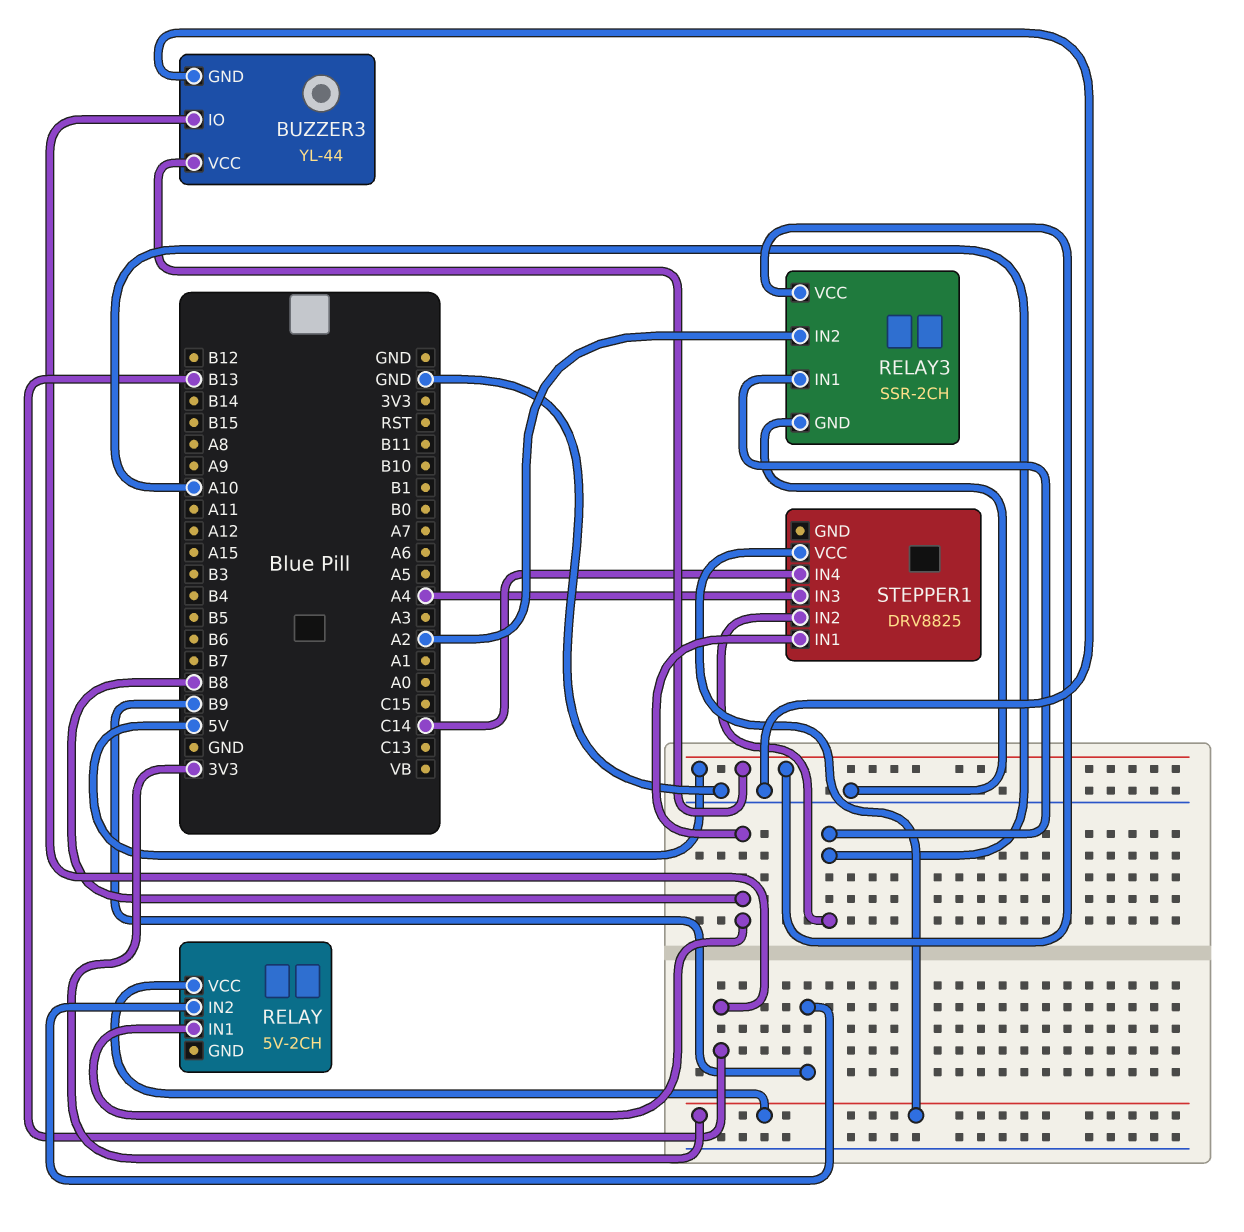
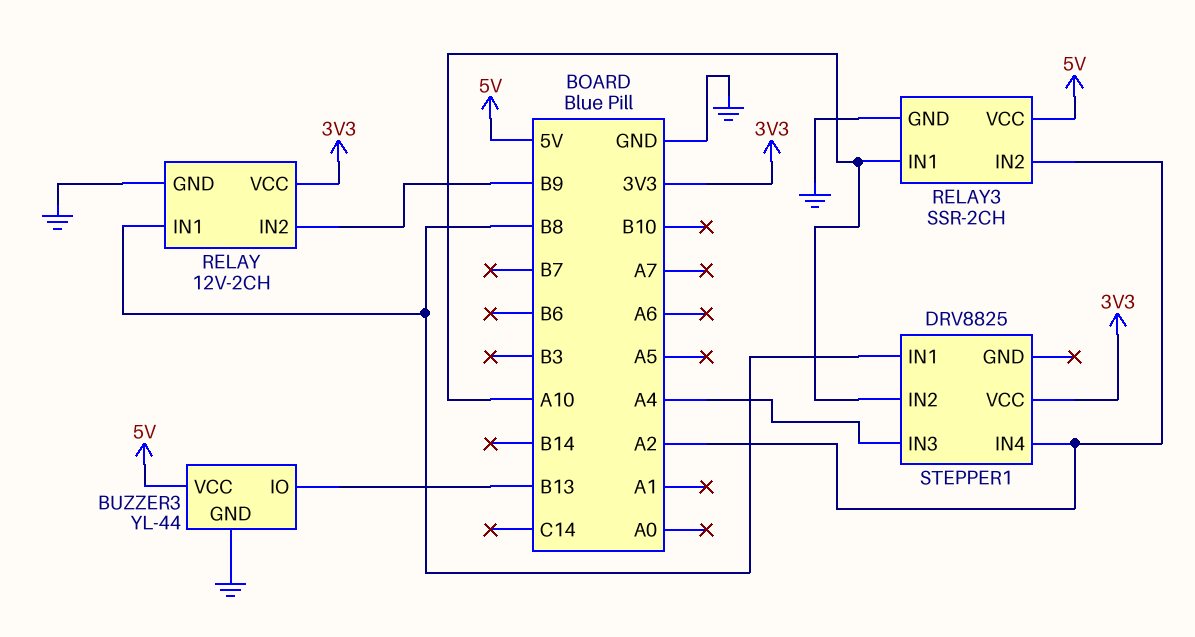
RELAY: 5V-2CH -> 12V-2CH
RELAY pin GND: none -> GND
STEPPER1 pin IN4: C14 -> A2

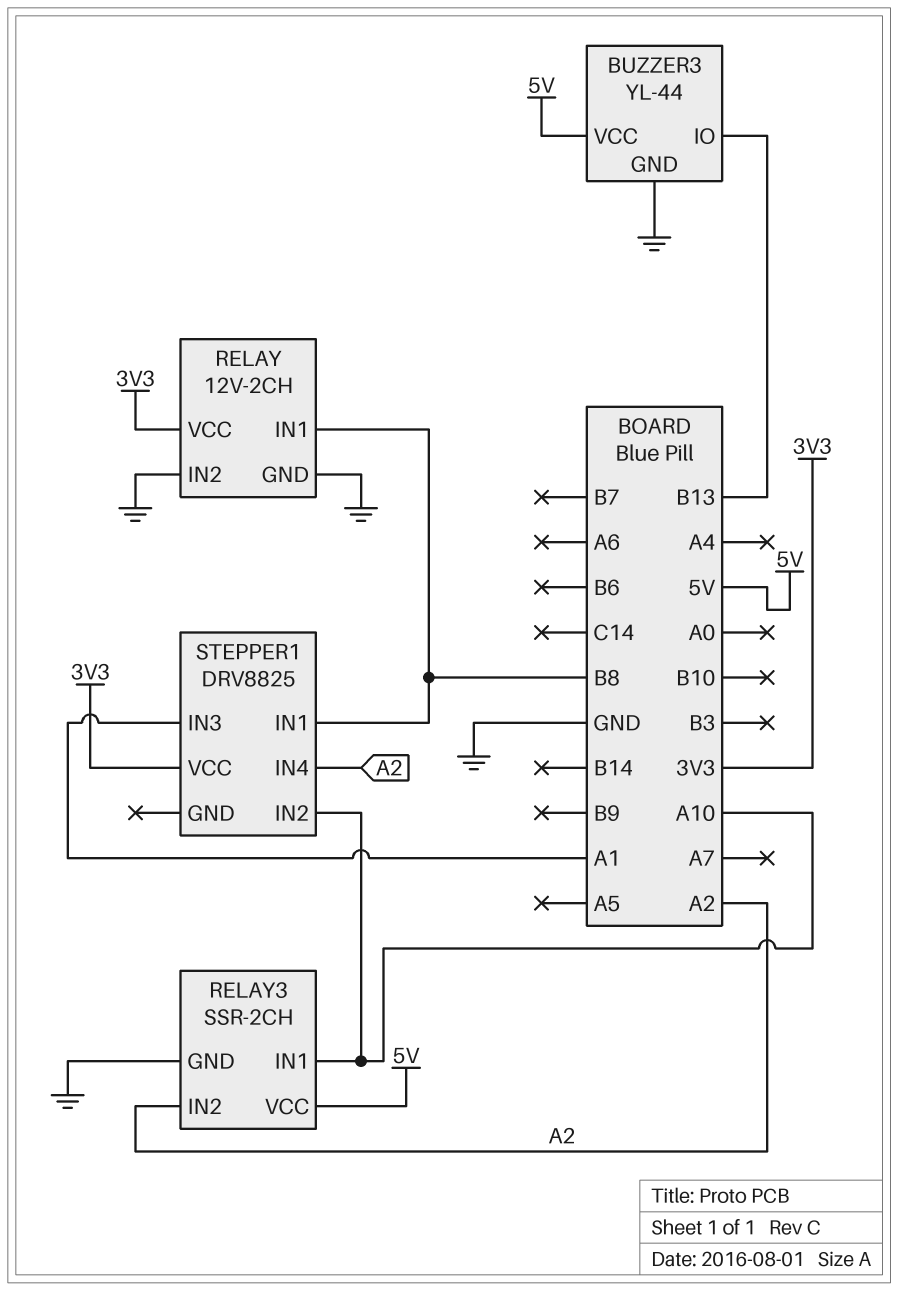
RELAY pin IN2: B9 -> GND
STEPPER1 pin IN3: A4 -> A1

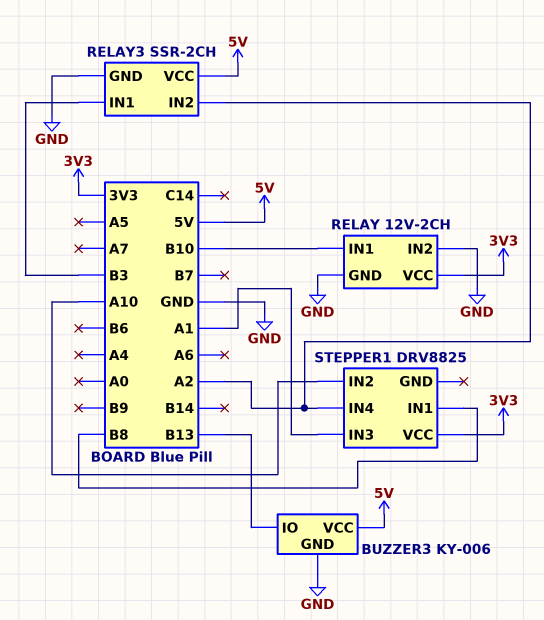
BUZZER3: YL-44 -> KY-006
RELAY pin IN1: B8 -> B10
RELAY3 pin IN1: A10 -> B3

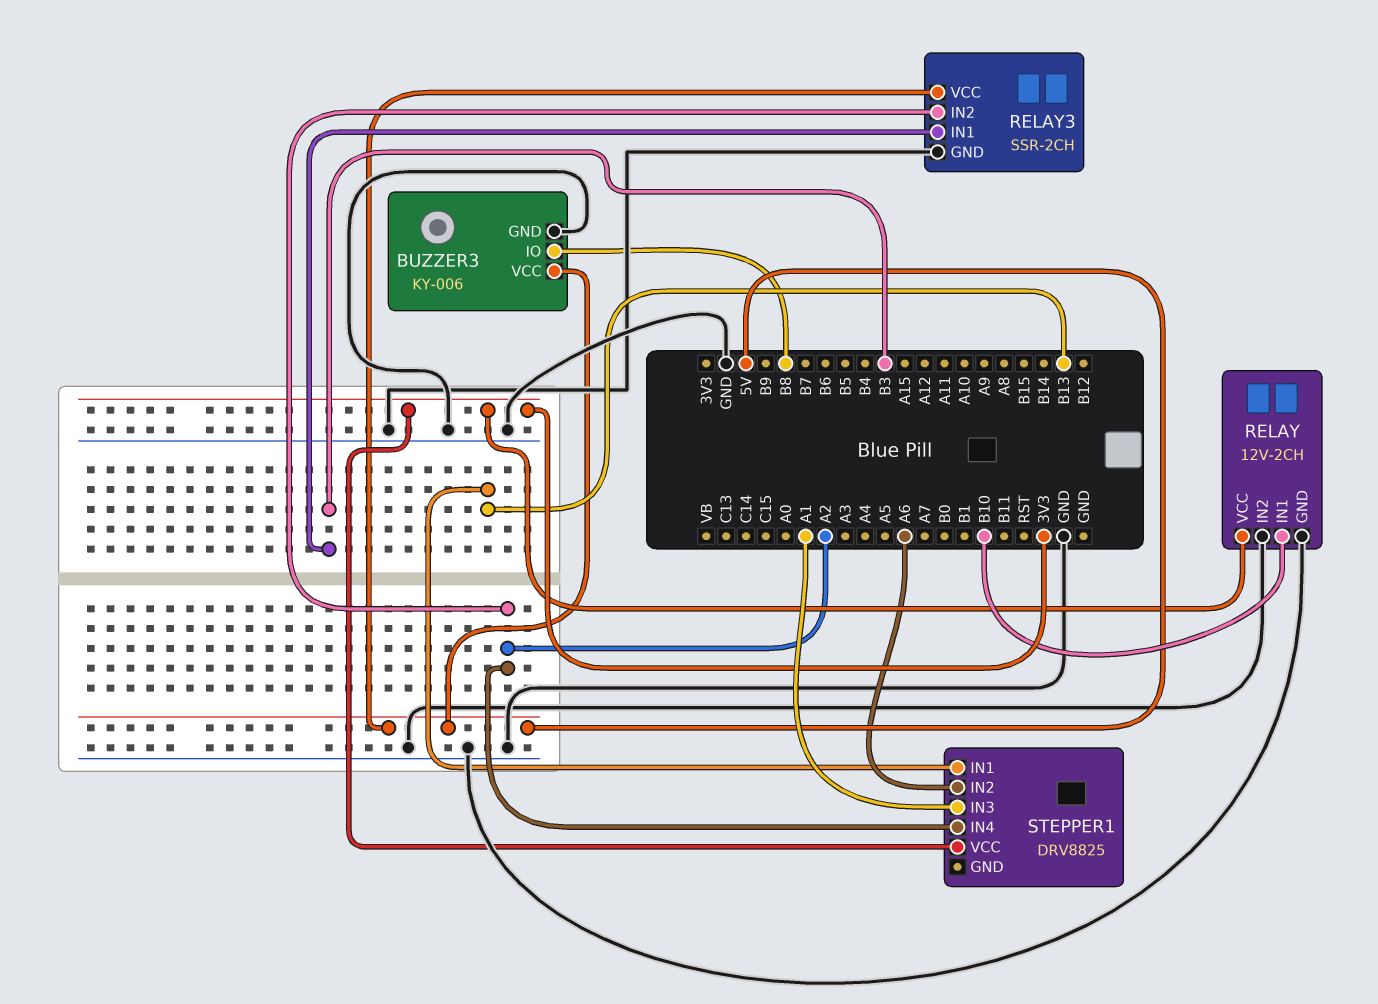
BUZZER3 pin IO: B13 -> B8
STEPPER1 pin IN1: B8 -> B13
STEPPER1 pin IN2: A10 -> A6

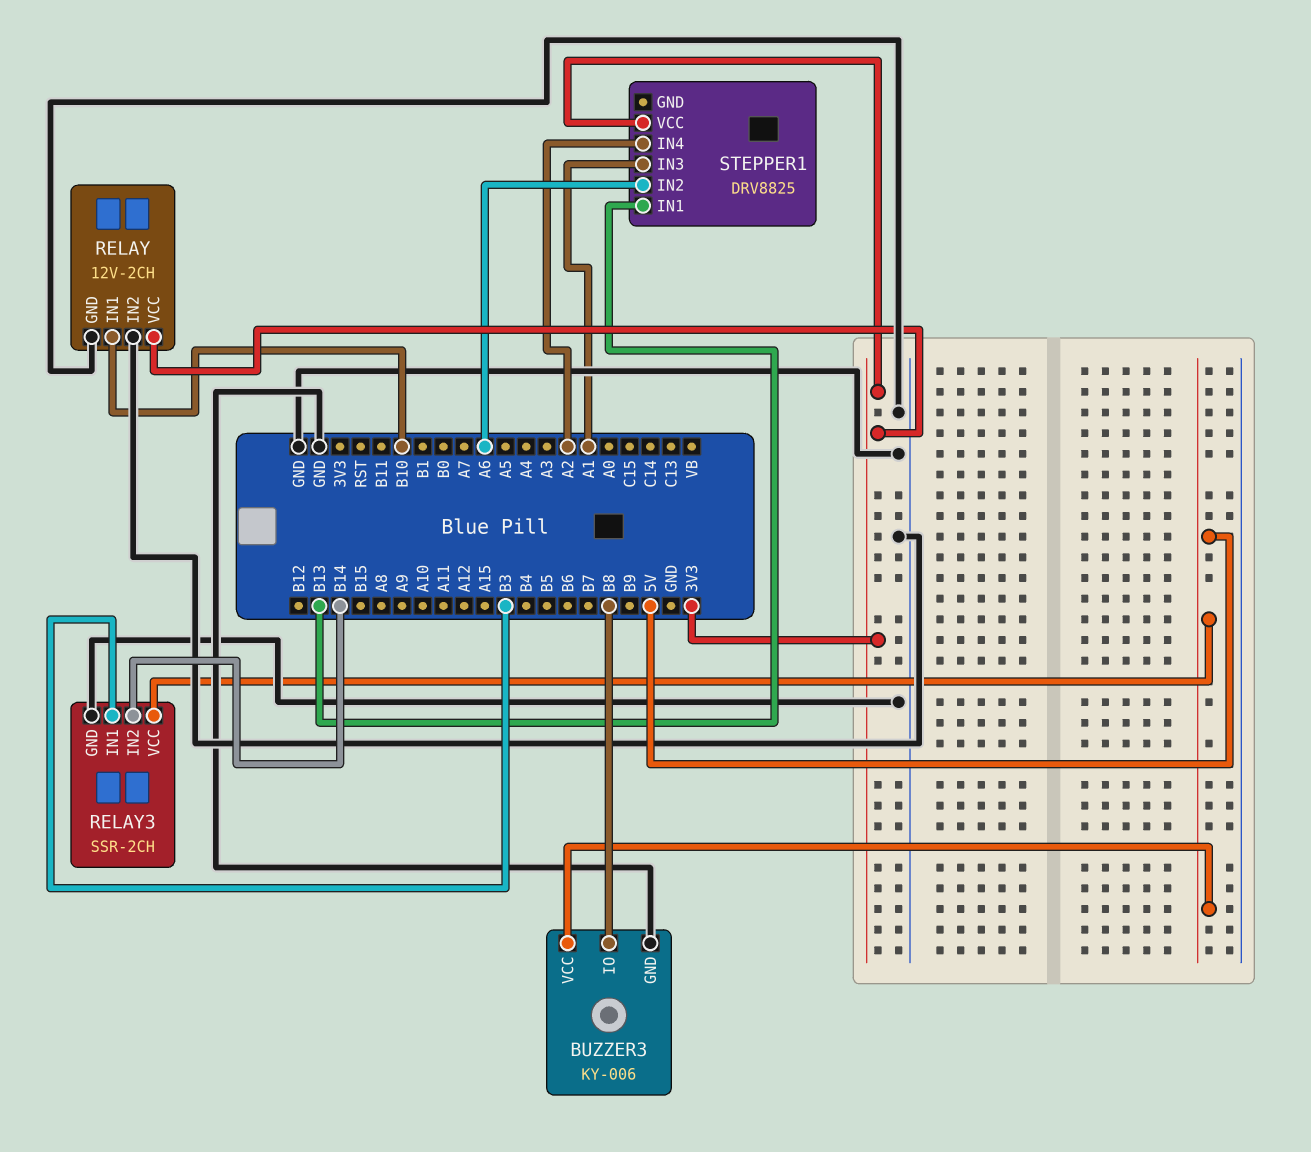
RELAY3 pin IN2: A2 -> B14

